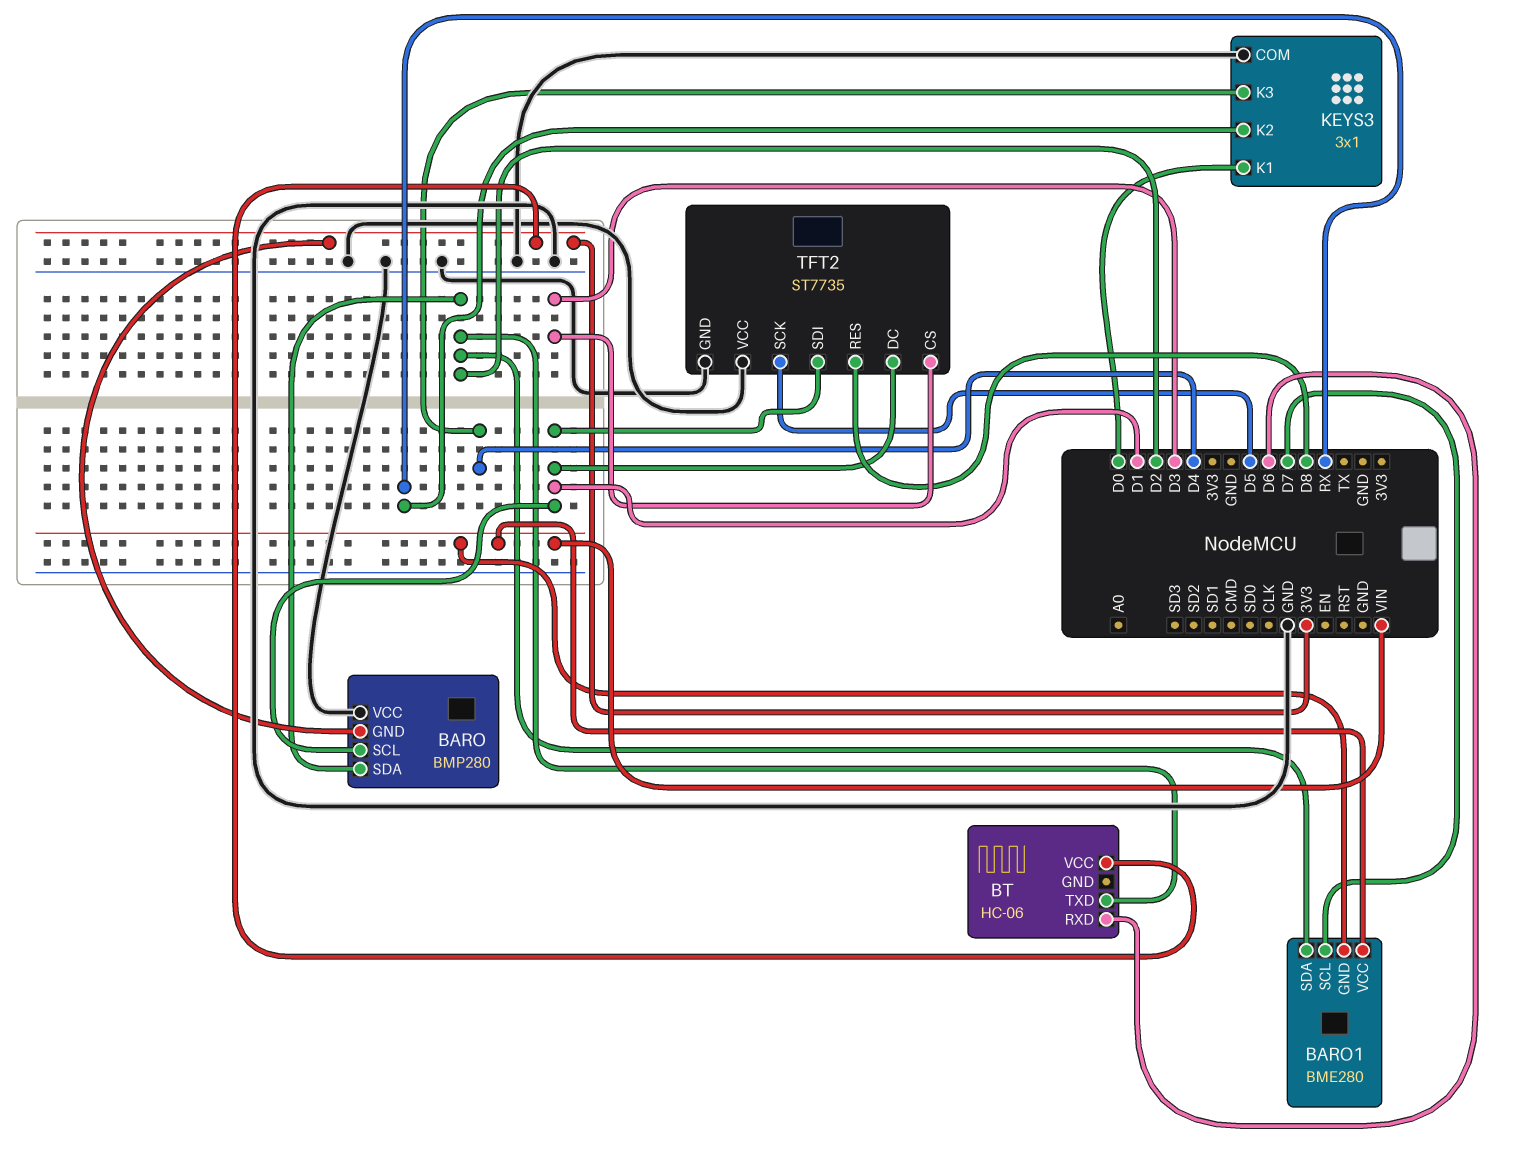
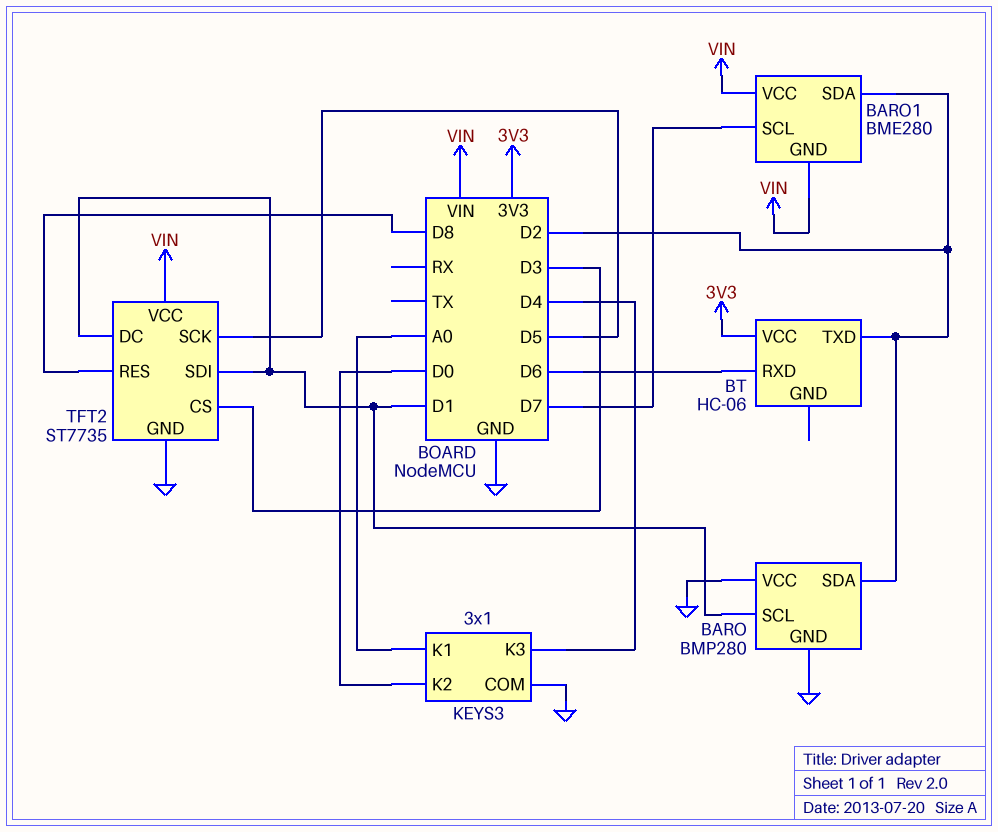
BARO pin GND: 3V3 -> GND
KEYS3 pin K1: D0 -> A0
KEYS3 pin K2: RX -> D0
TFT2 pin VCC: GND -> VIN

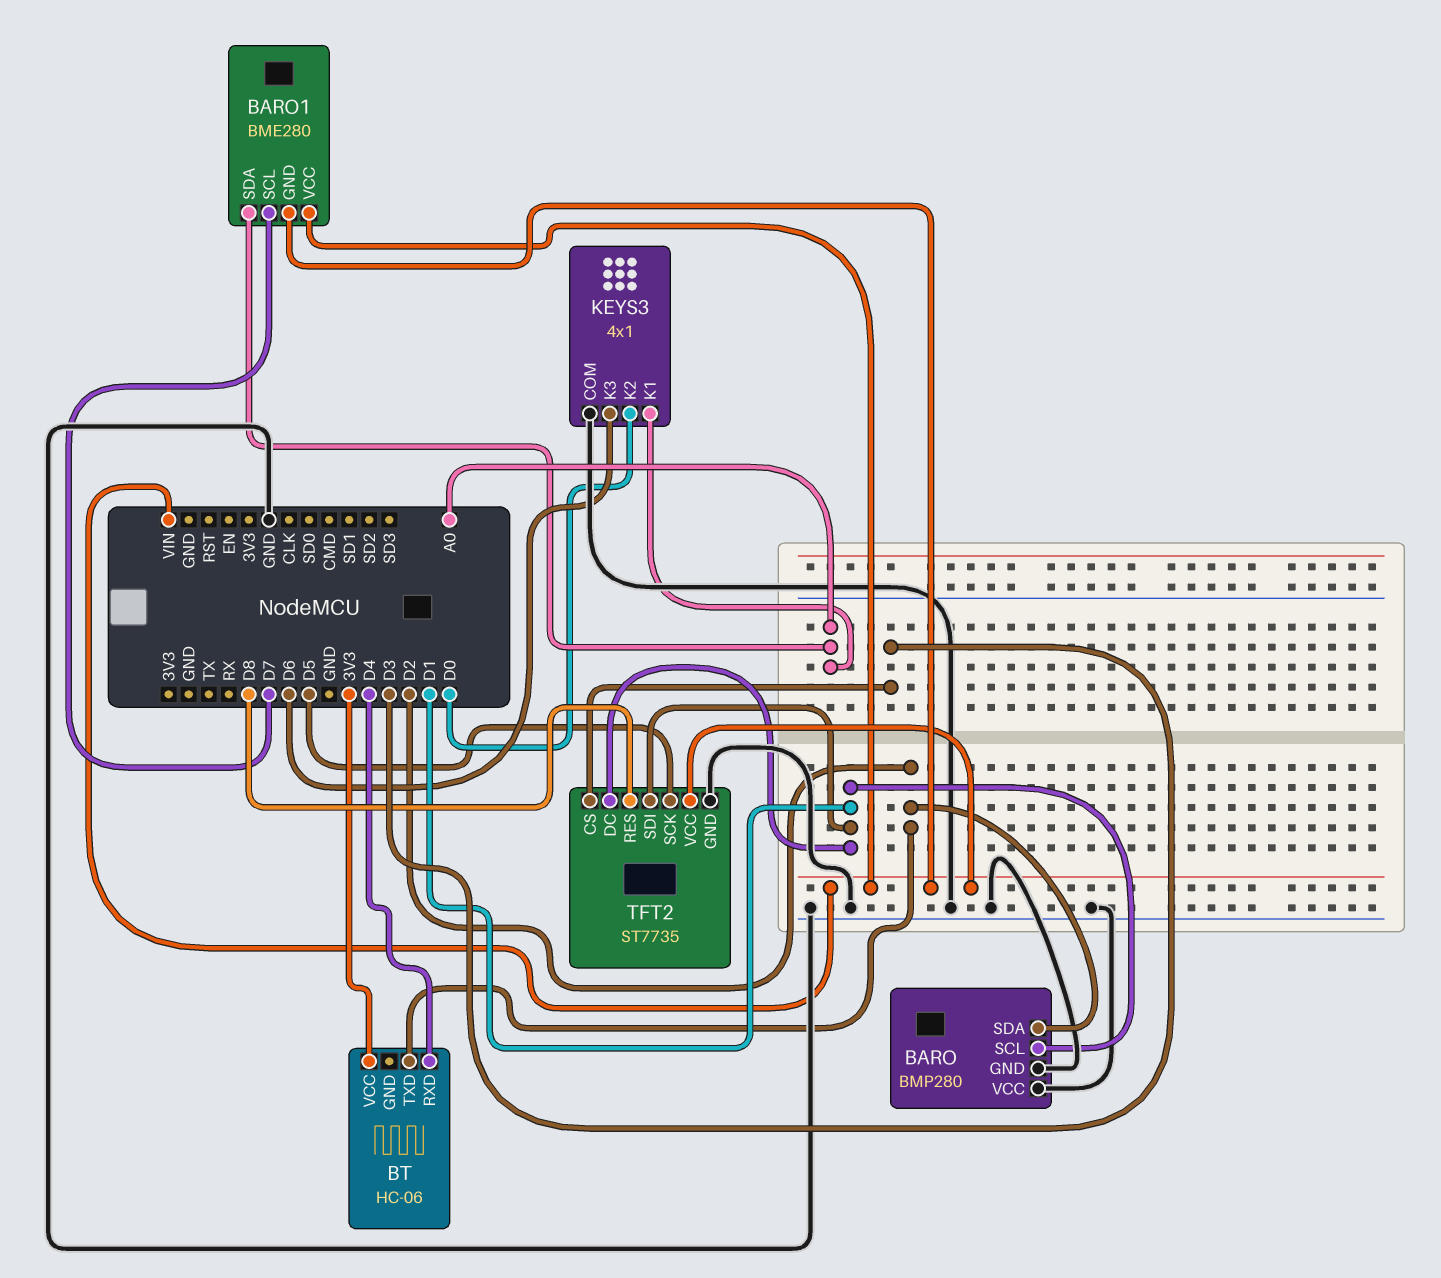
BARO1 pin SDA: D2 -> A0
BT pin RXD: D6 -> D4
KEYS3: 3x1 -> 4x1
KEYS3 pin K3: D4 -> D6

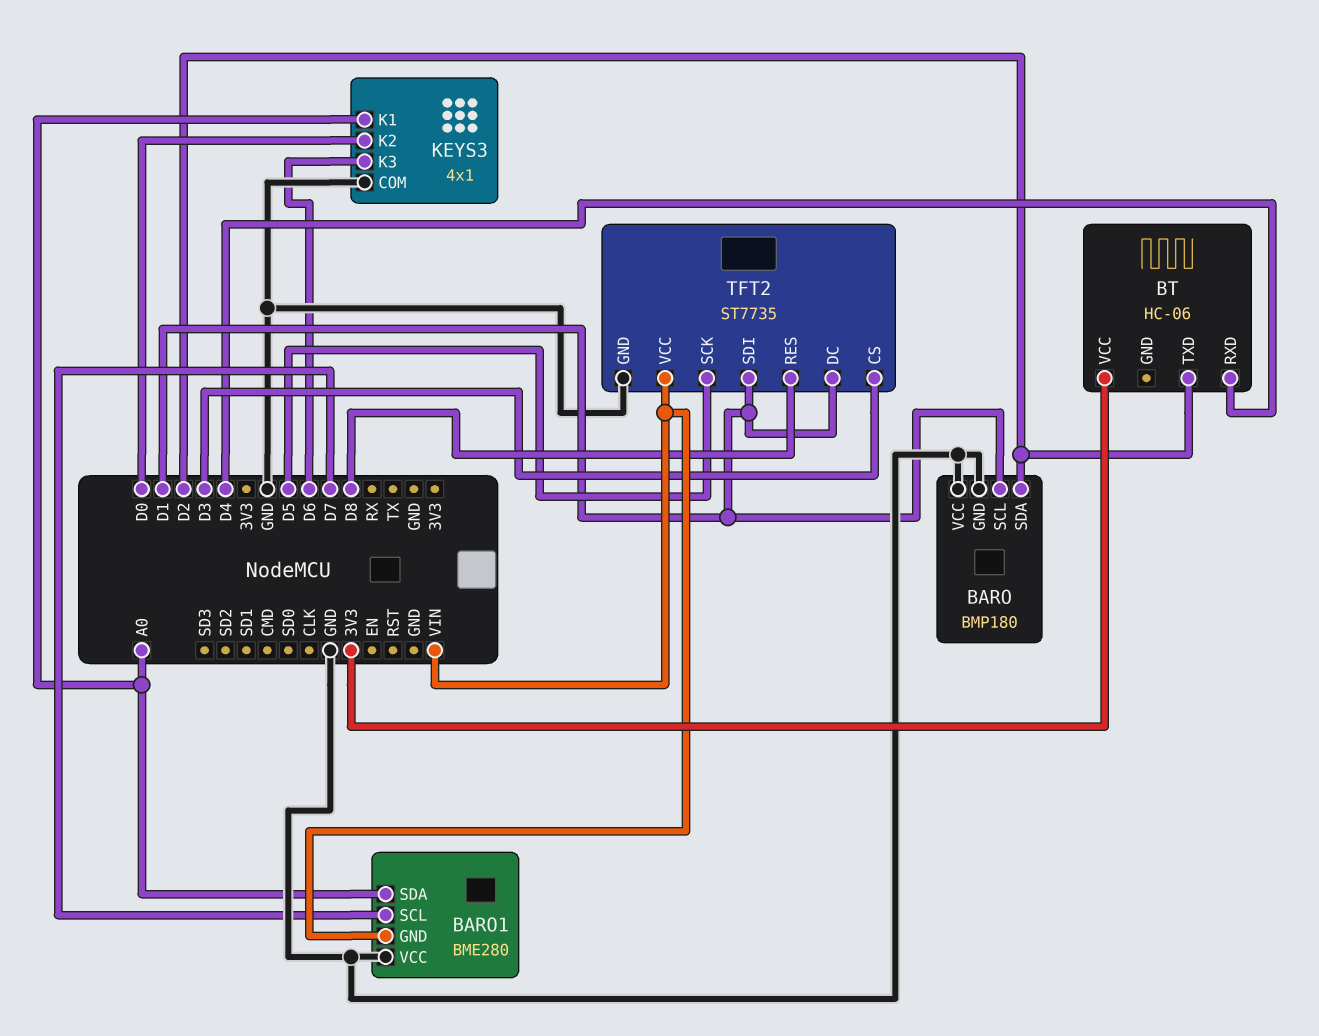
BARO: BMP280 -> BMP180
BARO1 pin VCC: VIN -> GND

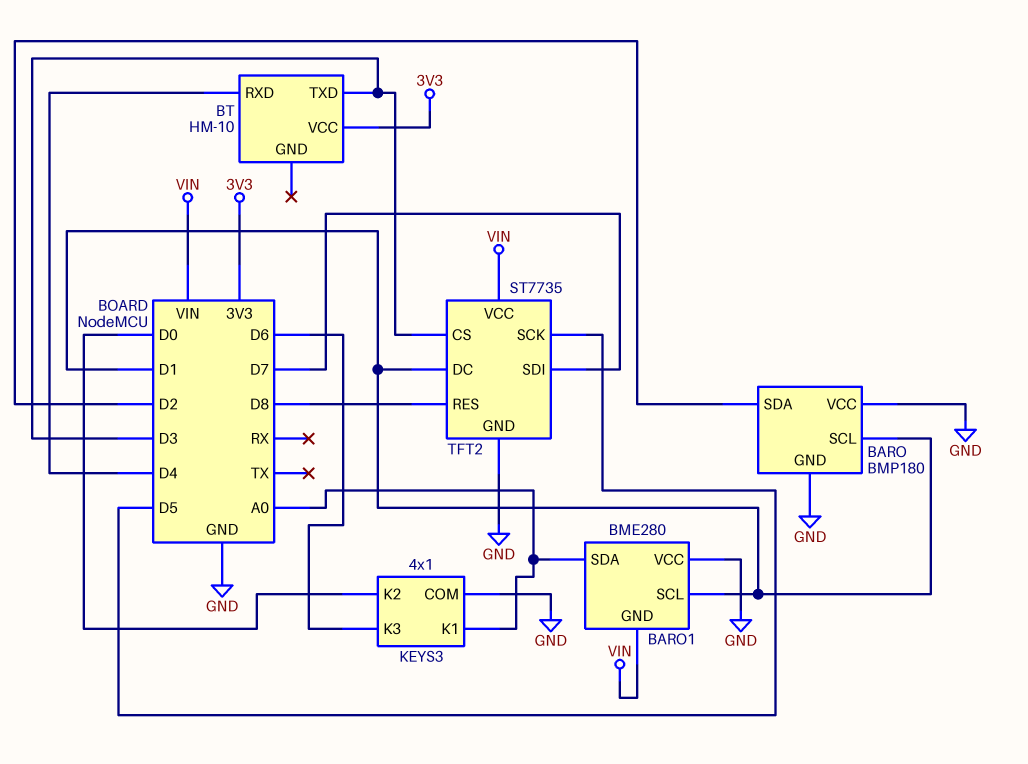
BARO1 pin SCL: D7 -> D1
BT: HC-06 -> HM-10
BT pin TXD: D2 -> D3
TFT2 pin SDI: D1 -> D7

